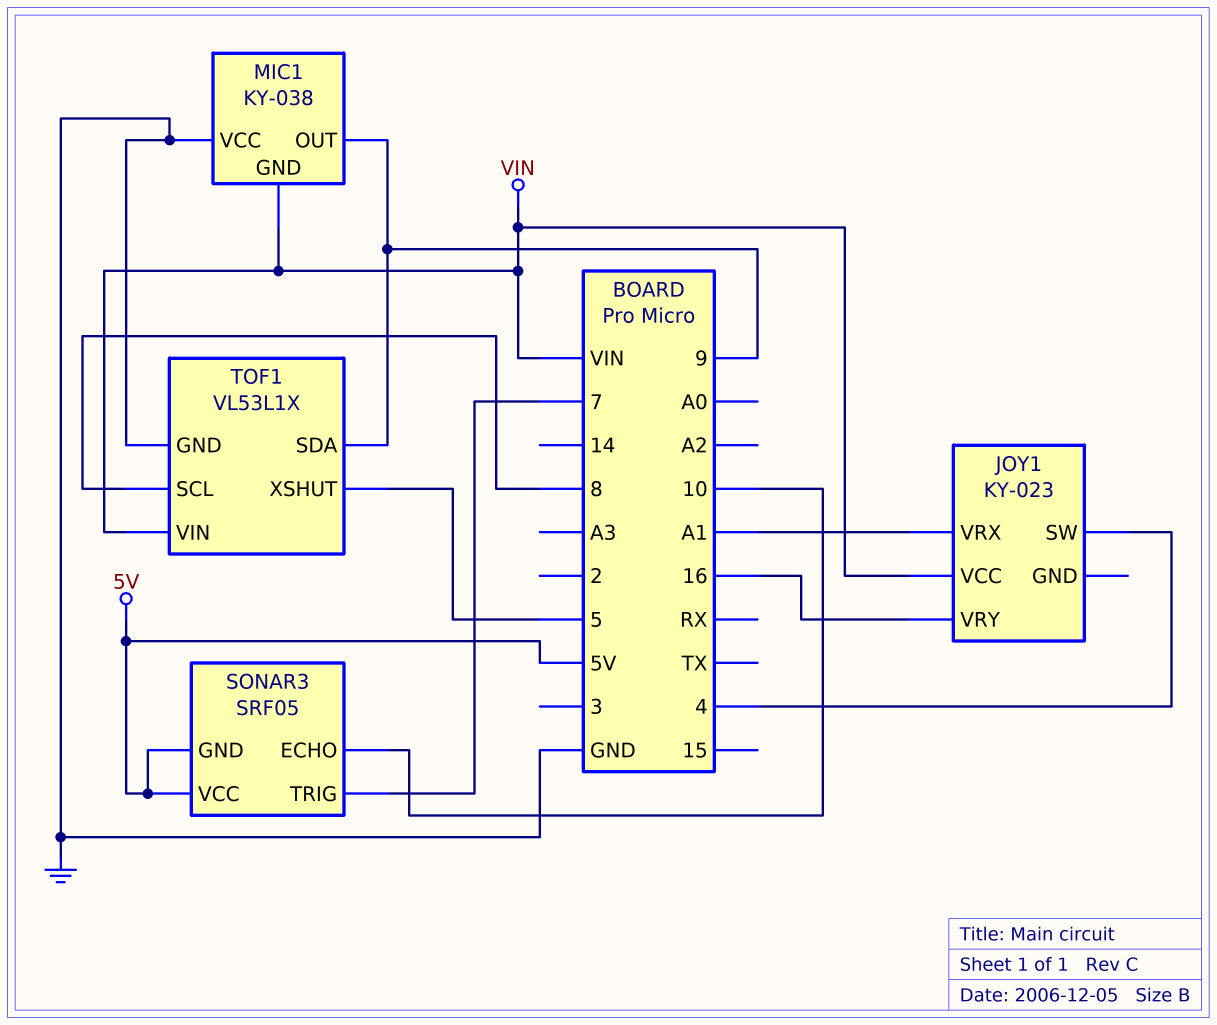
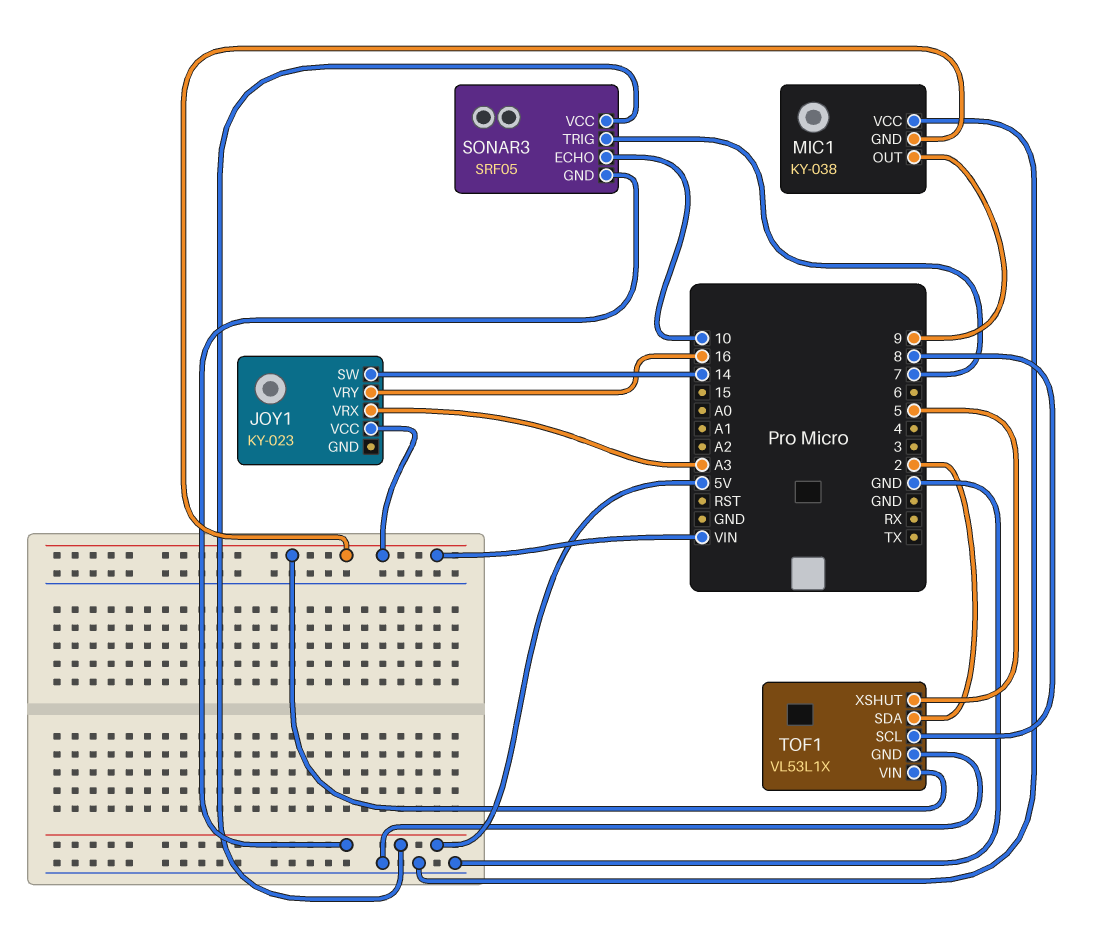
JOY1 pin SW: 4 -> 14
JOY1 pin VRX: A1 -> A3
TOF1 pin SDA: 9 -> 2

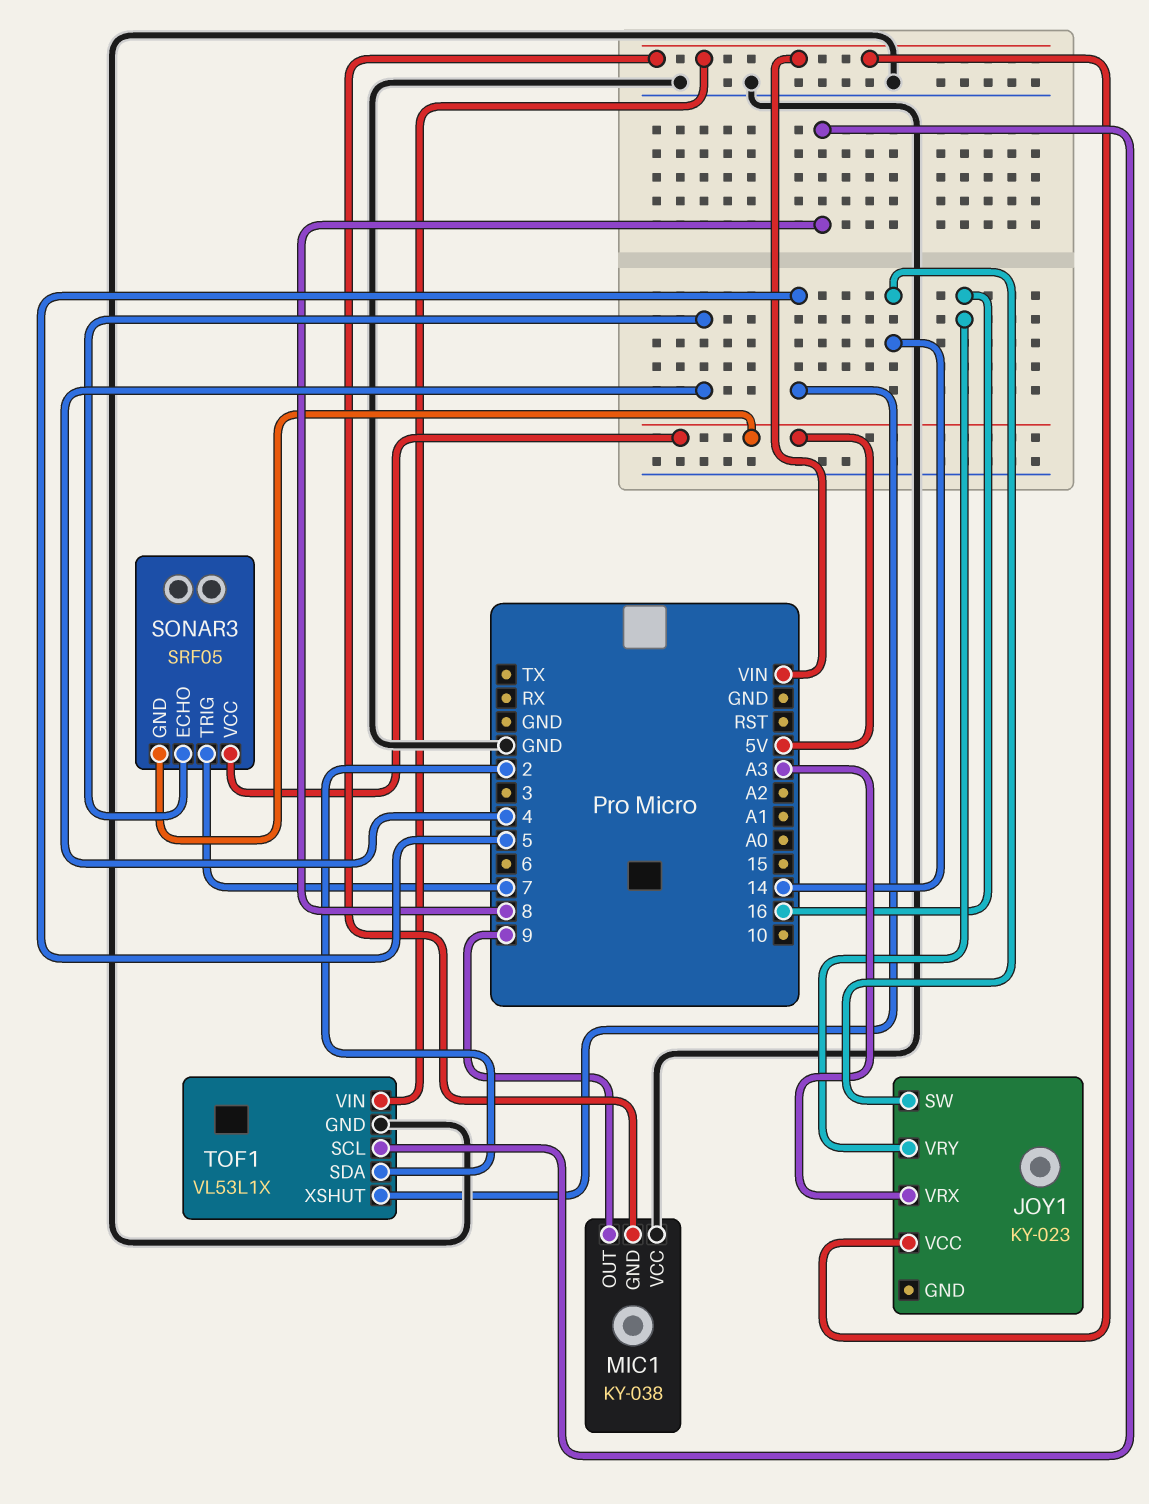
SONAR3 pin ECHO: 10 -> 4

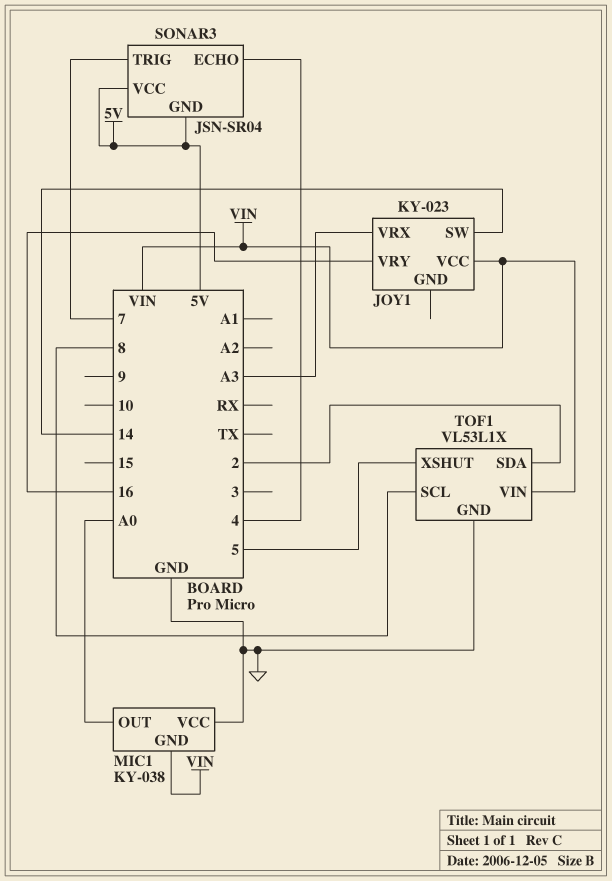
MIC1 pin OUT: 9 -> A0
SONAR3: SRF05 -> JSN-SR04

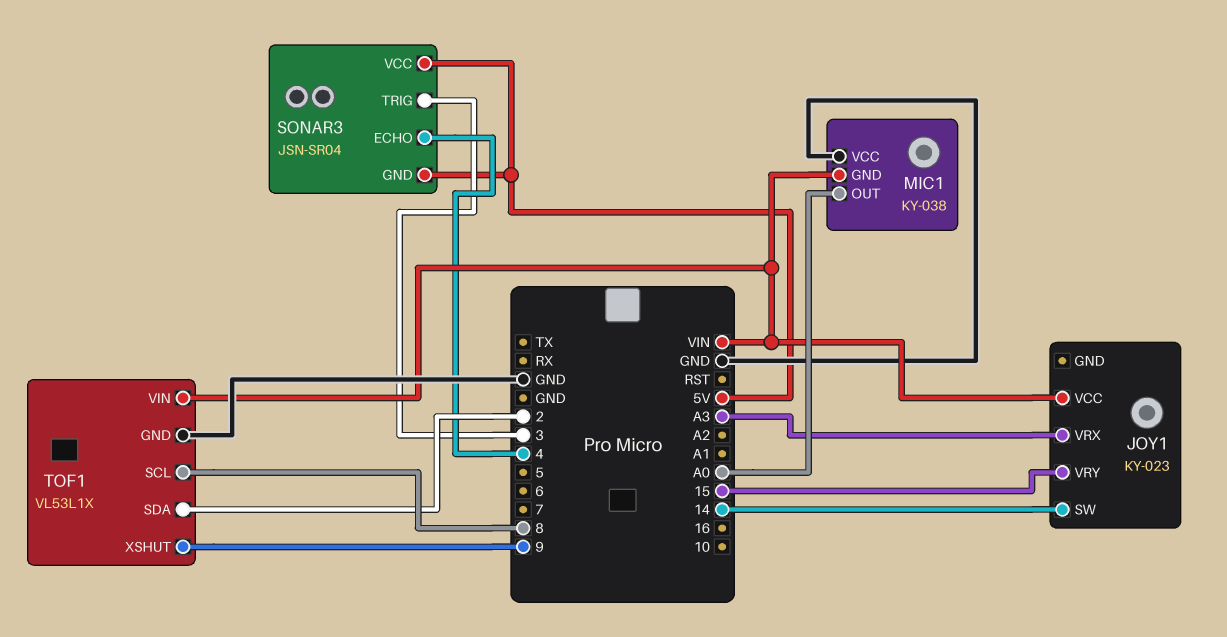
JOY1 pin VRY: 16 -> 15
SONAR3 pin TRIG: 7 -> 3
TOF1 pin XSHUT: 5 -> 9

